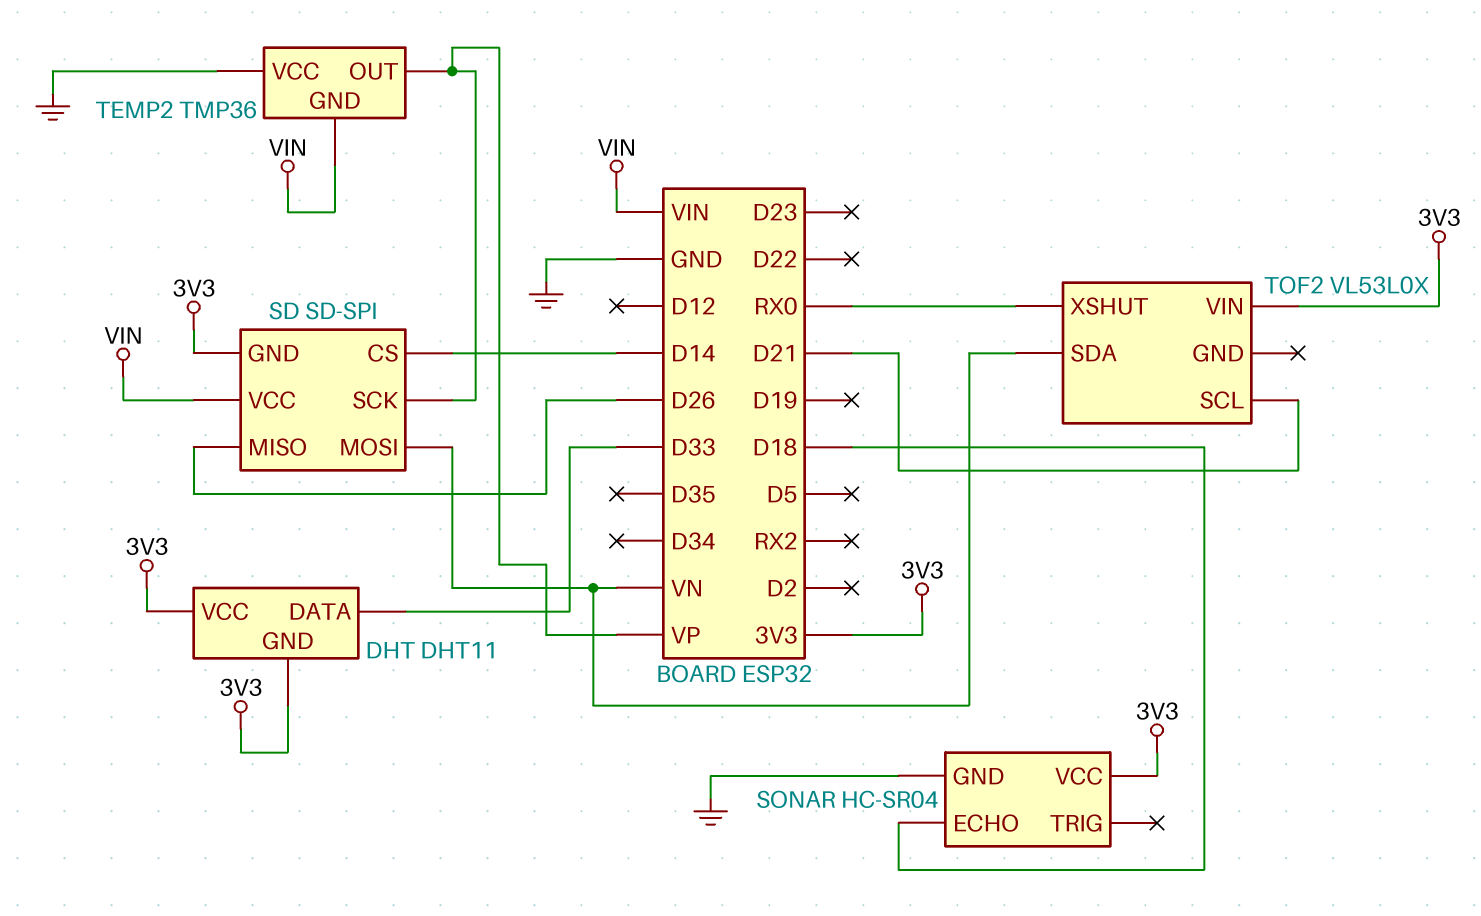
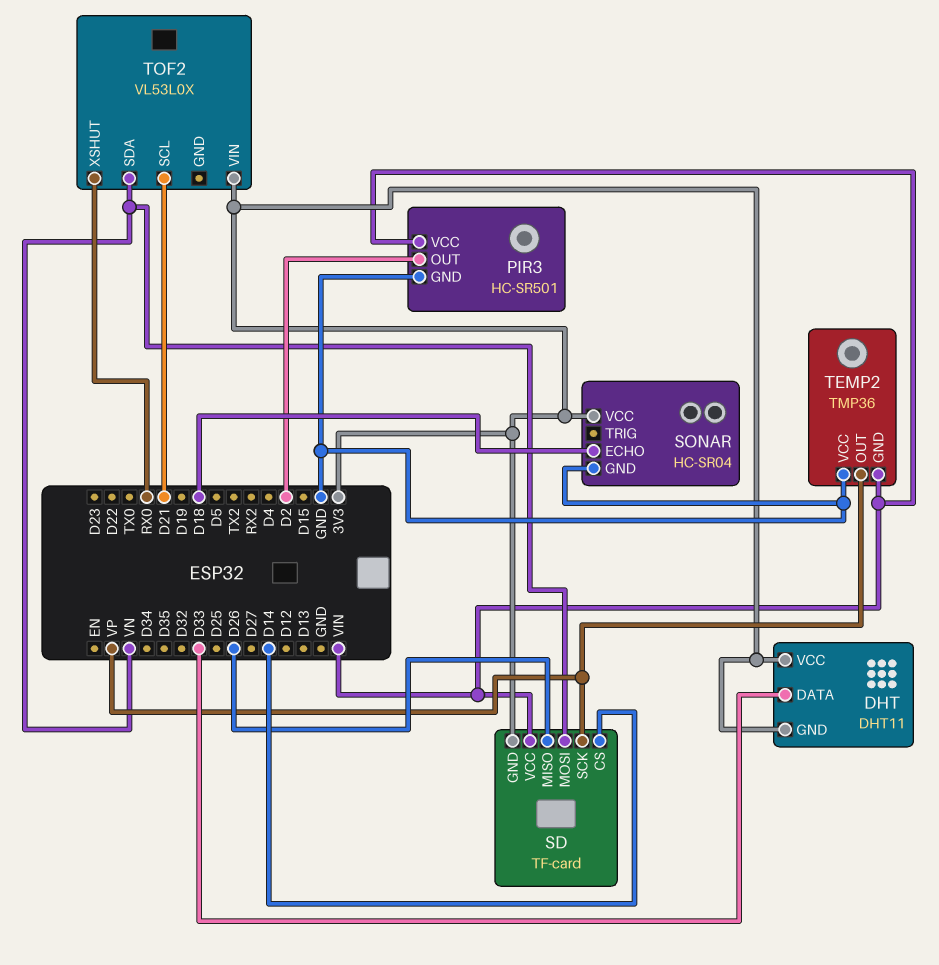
PIR3: none -> HC-SR501
PIR3 pin GND: none -> GND
PIR3 pin OUT: none -> D2
PIR3 pin VCC: none -> VIN
SD: SD-SPI -> TF-card

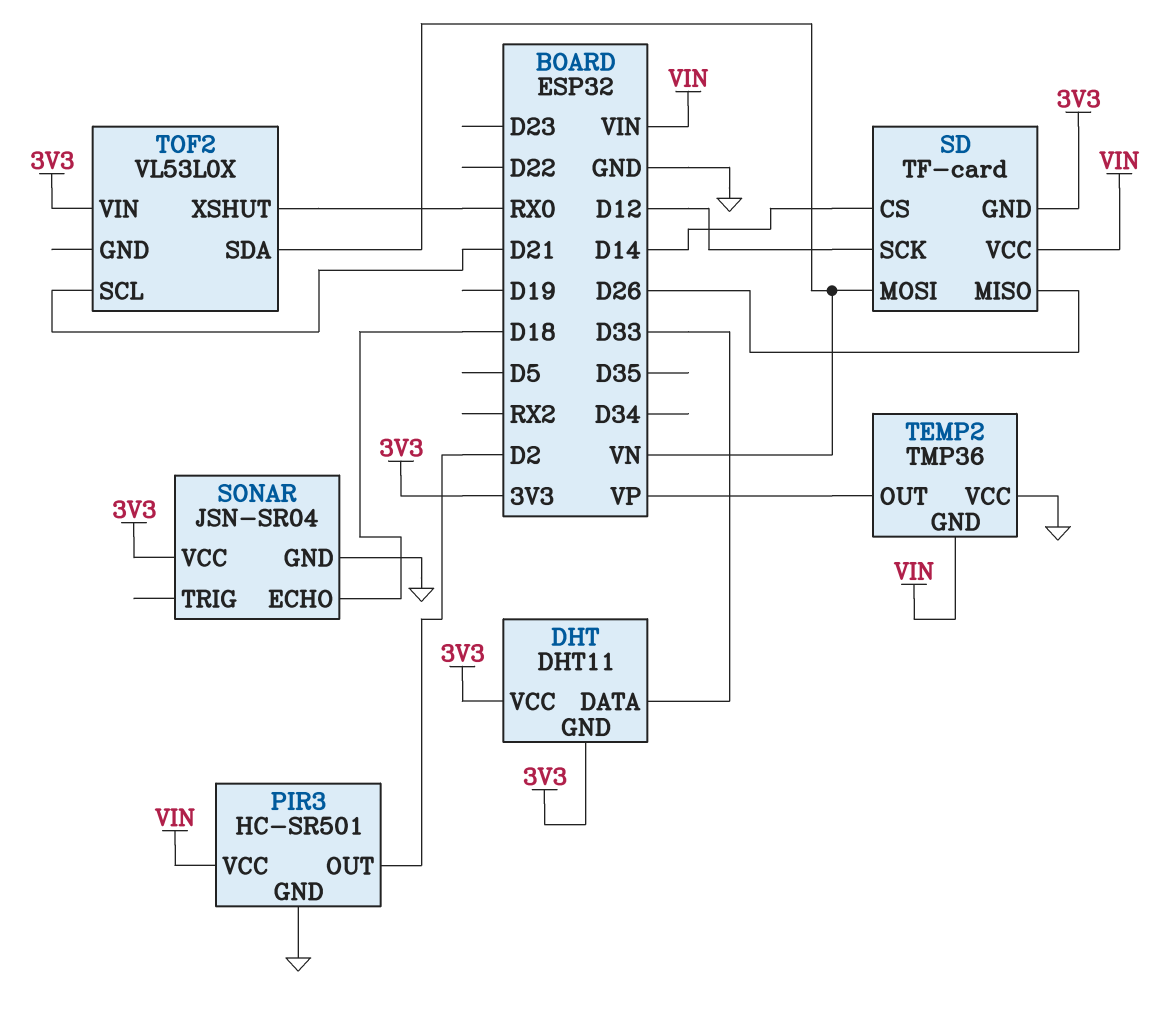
SD pin SCK: VP -> D12
SONAR: HC-SR04 -> JSN-SR04

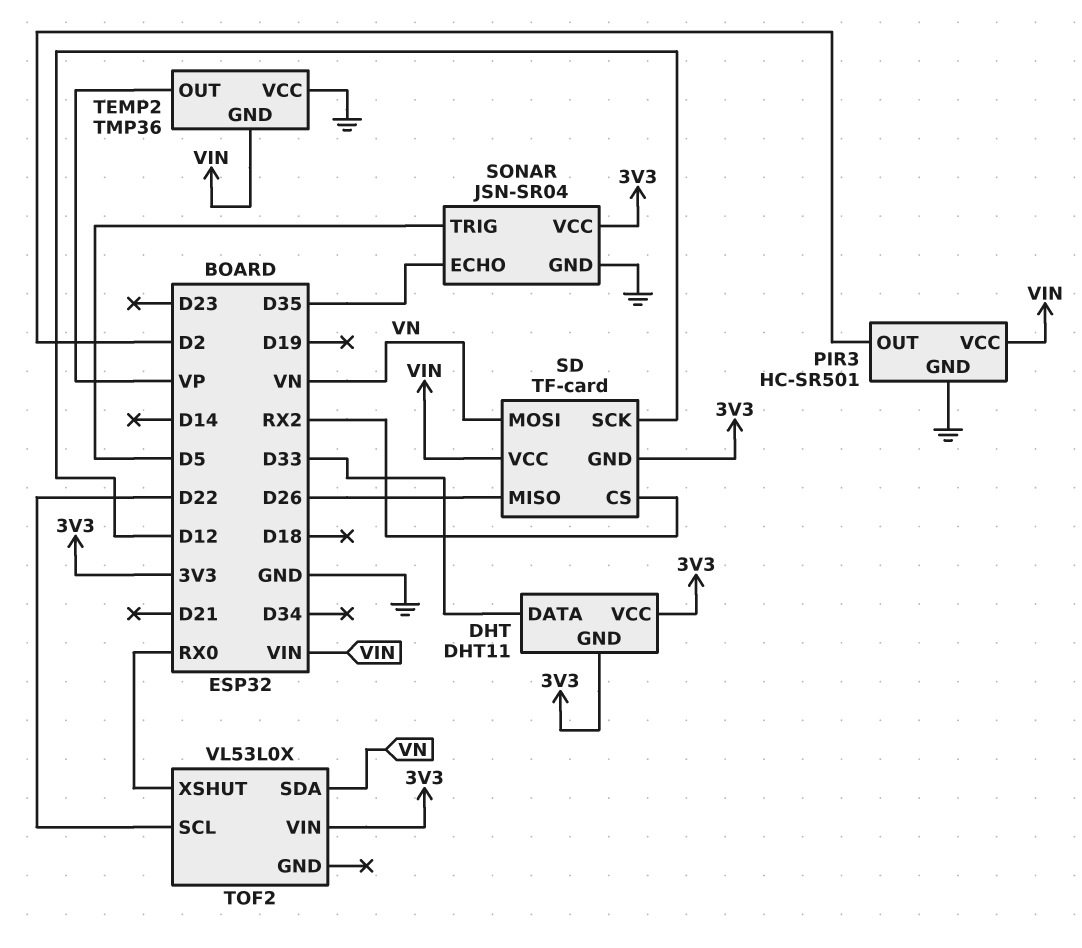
SD pin CS: D14 -> RX2
SONAR pin ECHO: D18 -> D35
SONAR pin TRIG: none -> D5
TOF2 pin SCL: D21 -> D22

